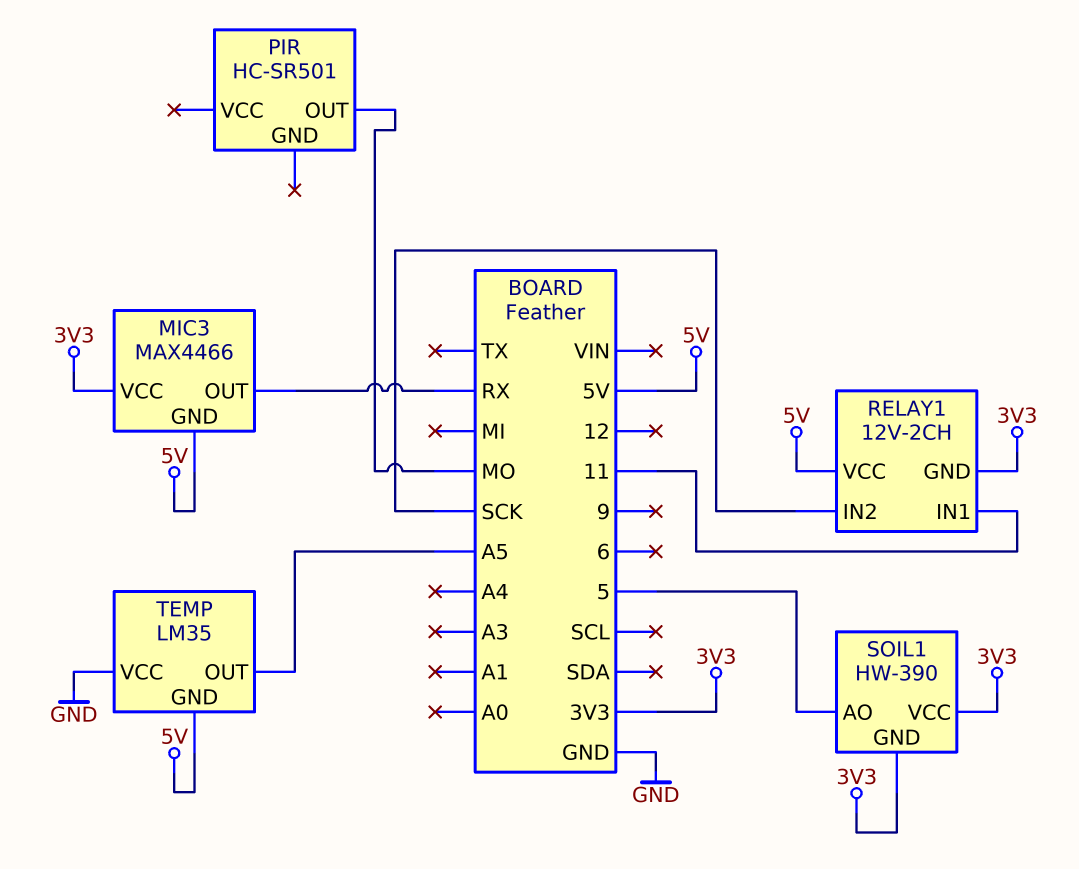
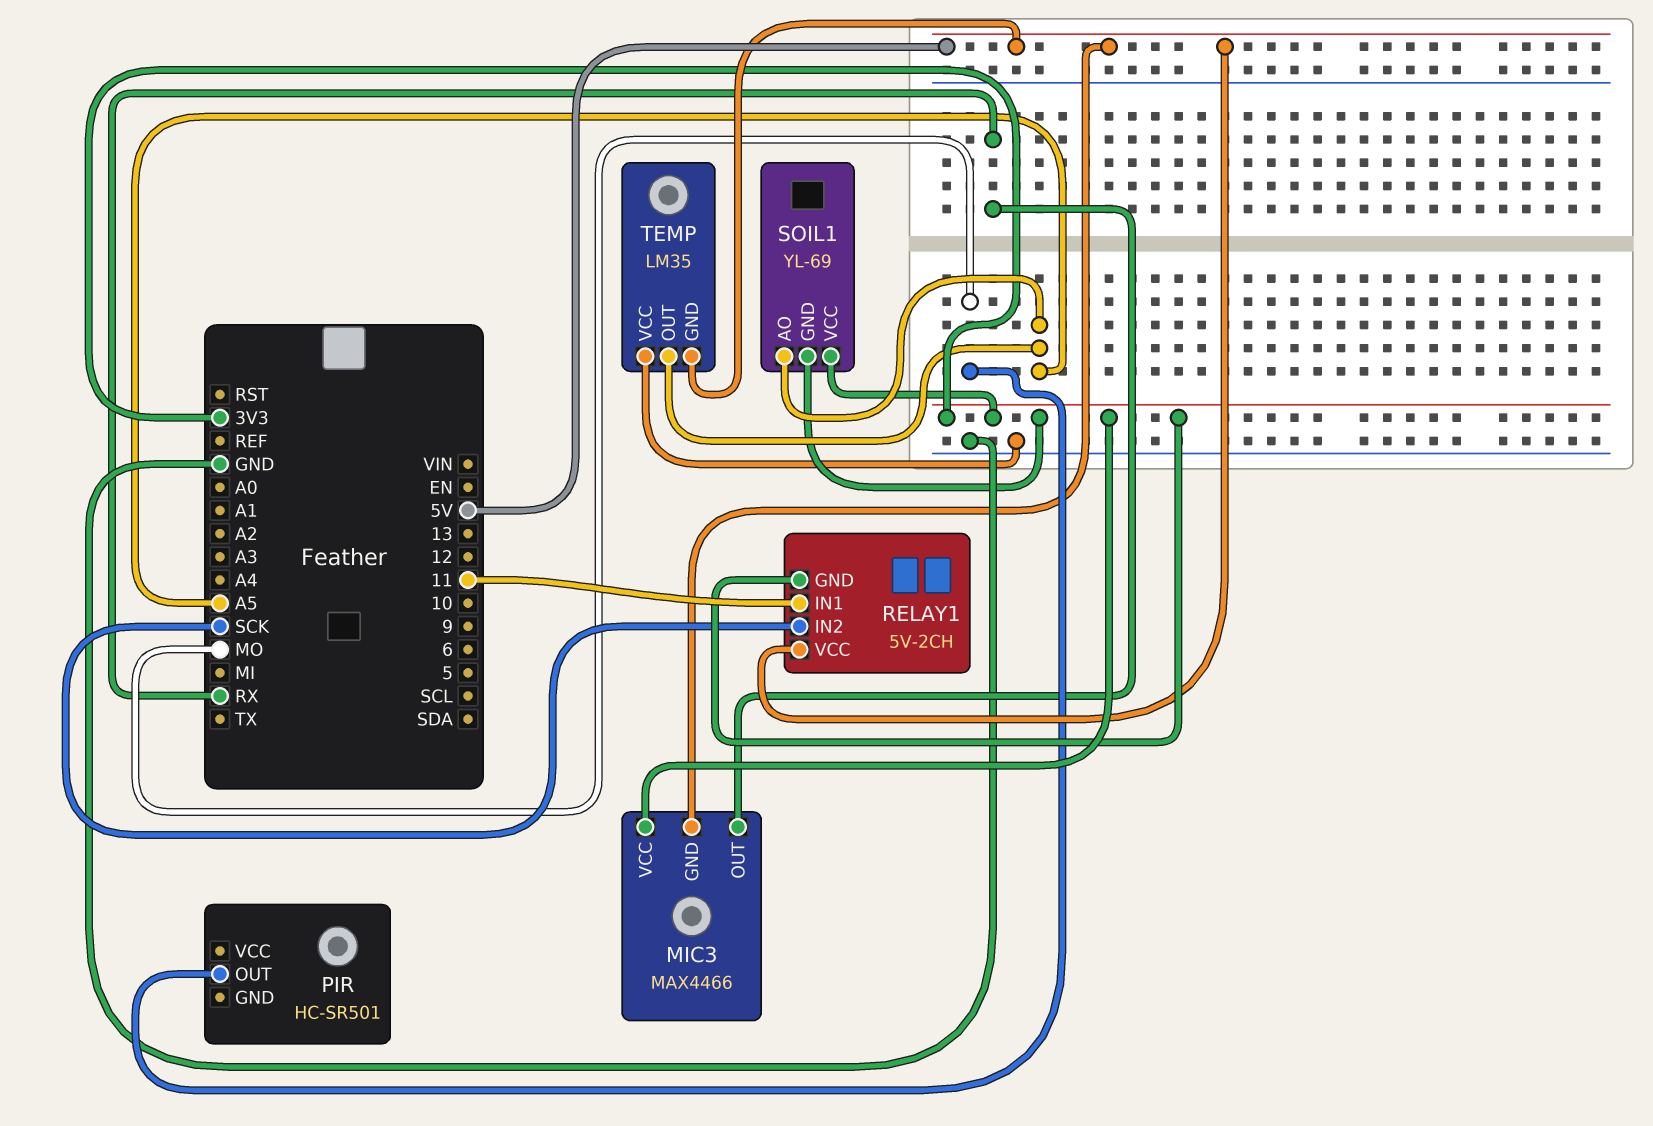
RELAY1: 12V-2CH -> 5V-2CH
SOIL1: HW-390 -> YL-69
SOIL1 pin AO: 5 -> A5

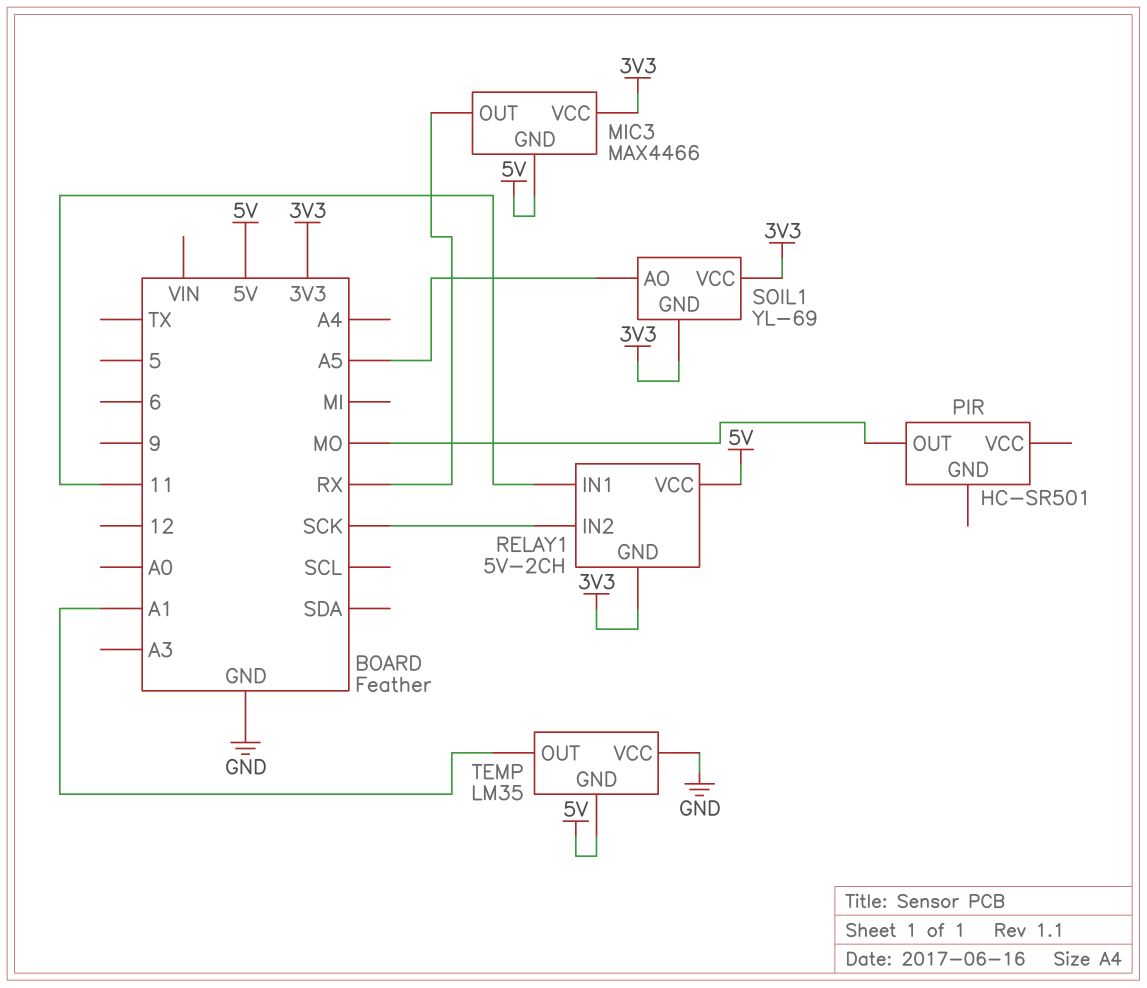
TEMP pin OUT: A5 -> A1

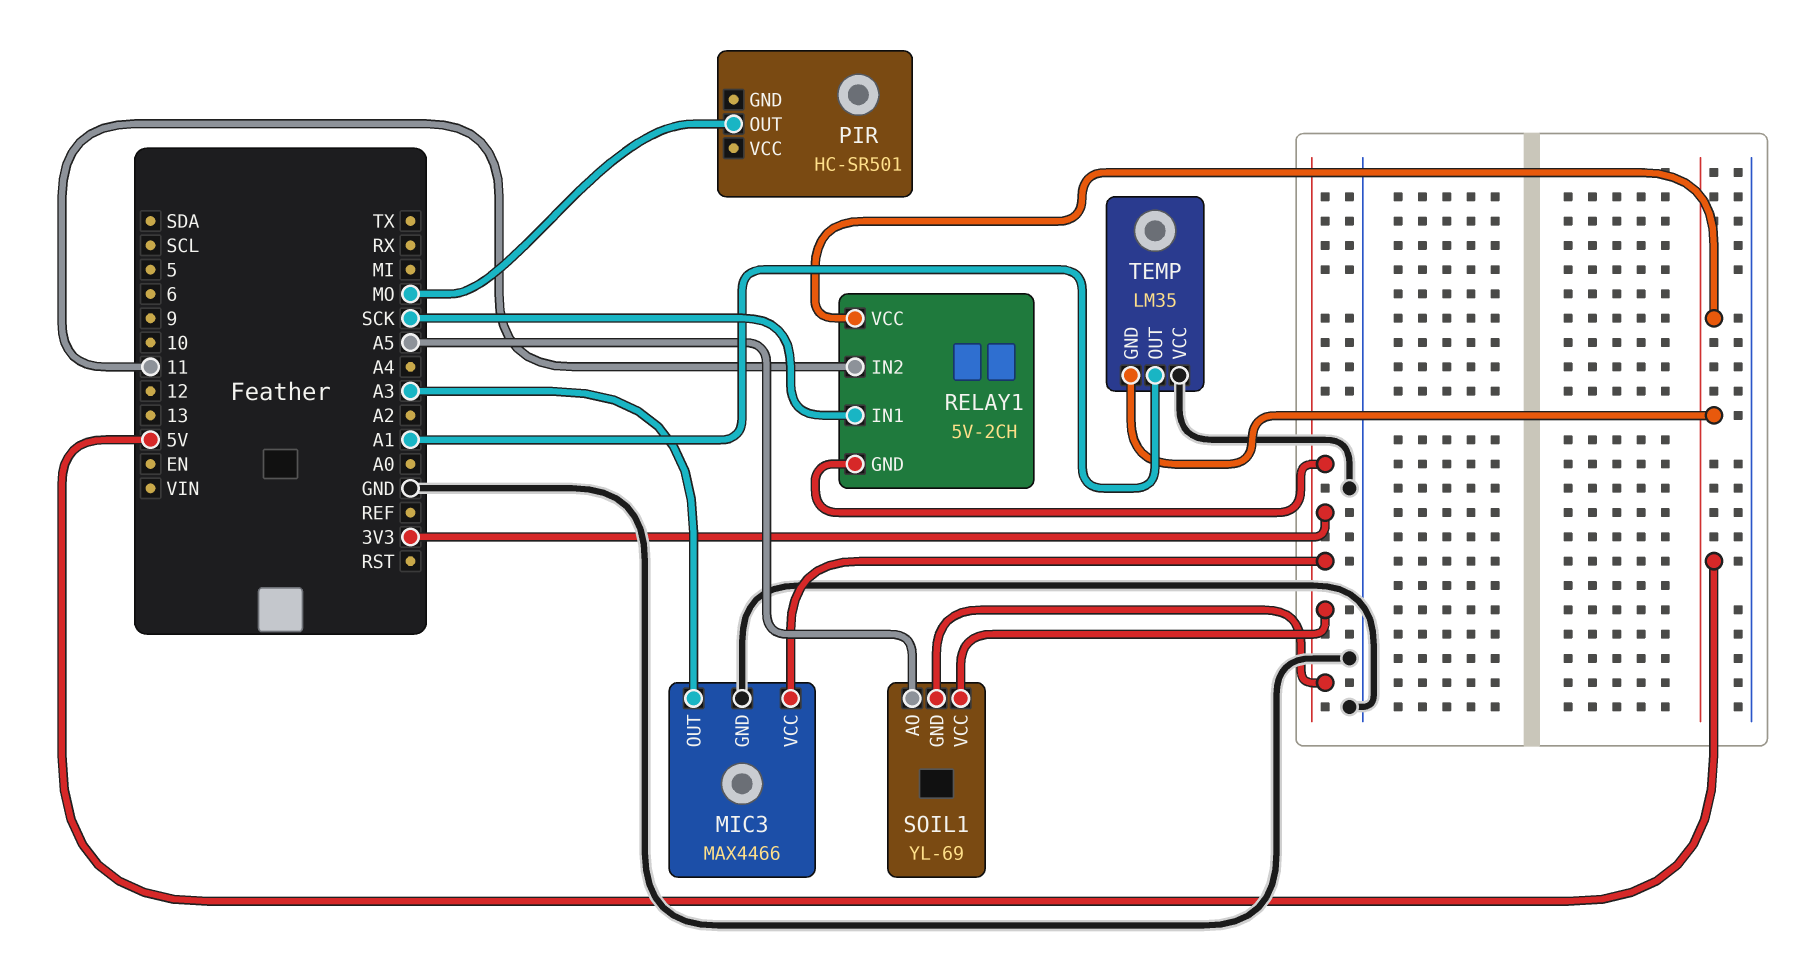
MIC3 pin GND: 5V -> GND
MIC3 pin OUT: RX -> A3
RELAY1 pin IN1: 11 -> SCK
RELAY1 pin IN2: SCK -> 11

